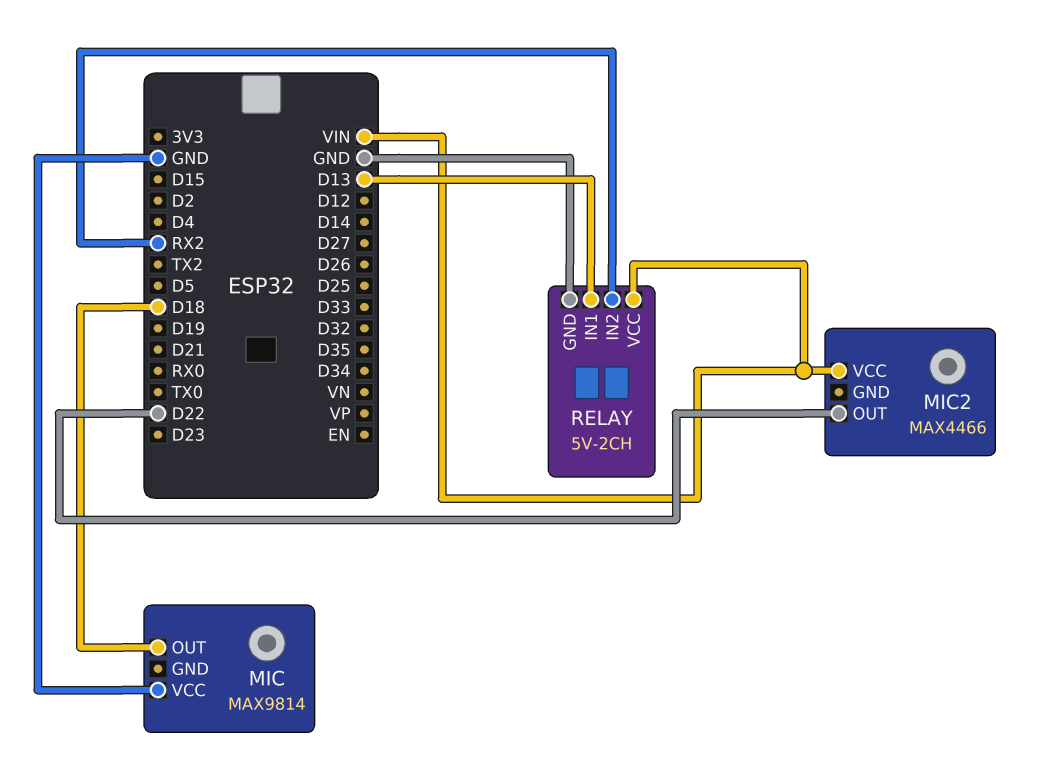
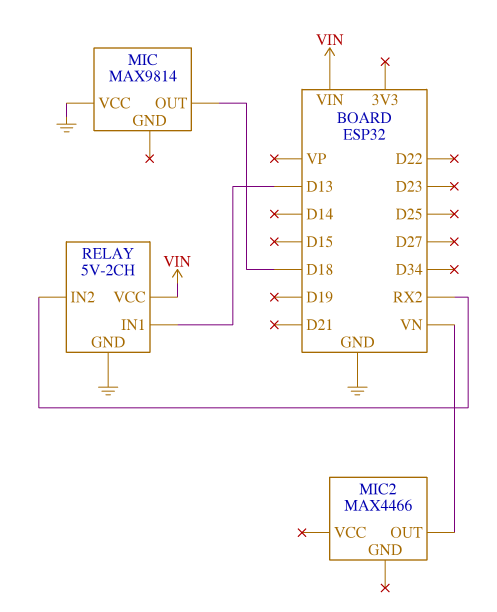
MIC2 pin OUT: D22 -> VN
MIC2 pin VCC: VIN -> none

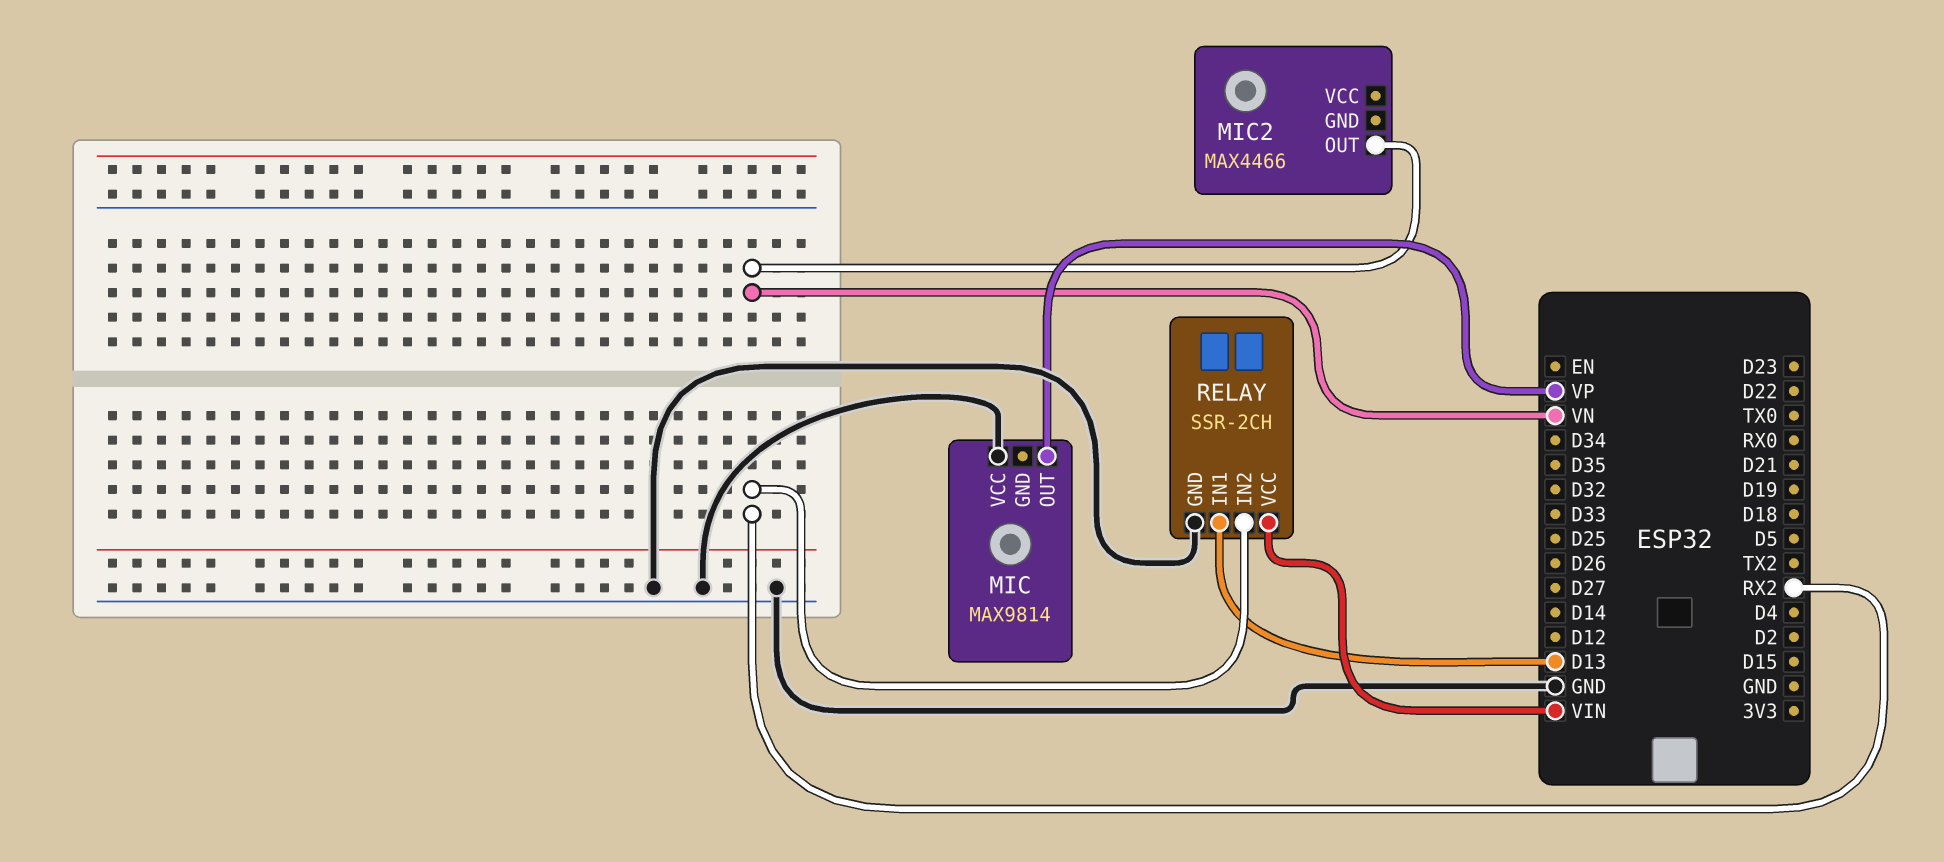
MIC pin OUT: D18 -> VP
RELAY: 5V-2CH -> SSR-2CH

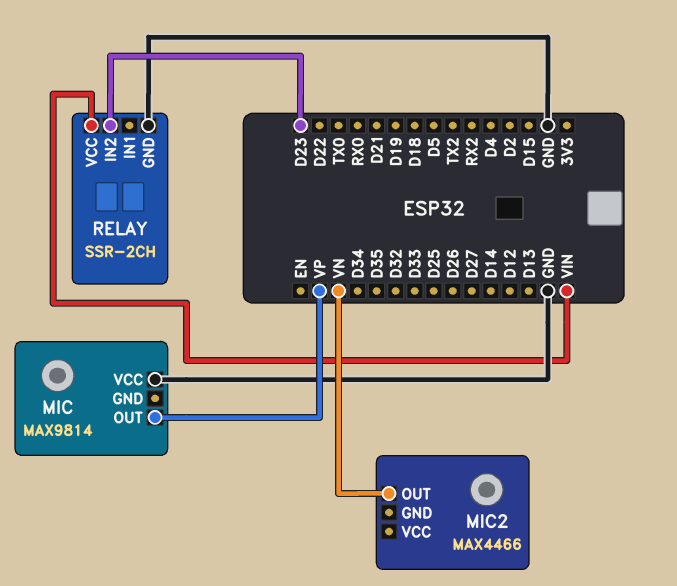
RELAY pin IN1: D13 -> none
RELAY pin IN2: RX2 -> D23

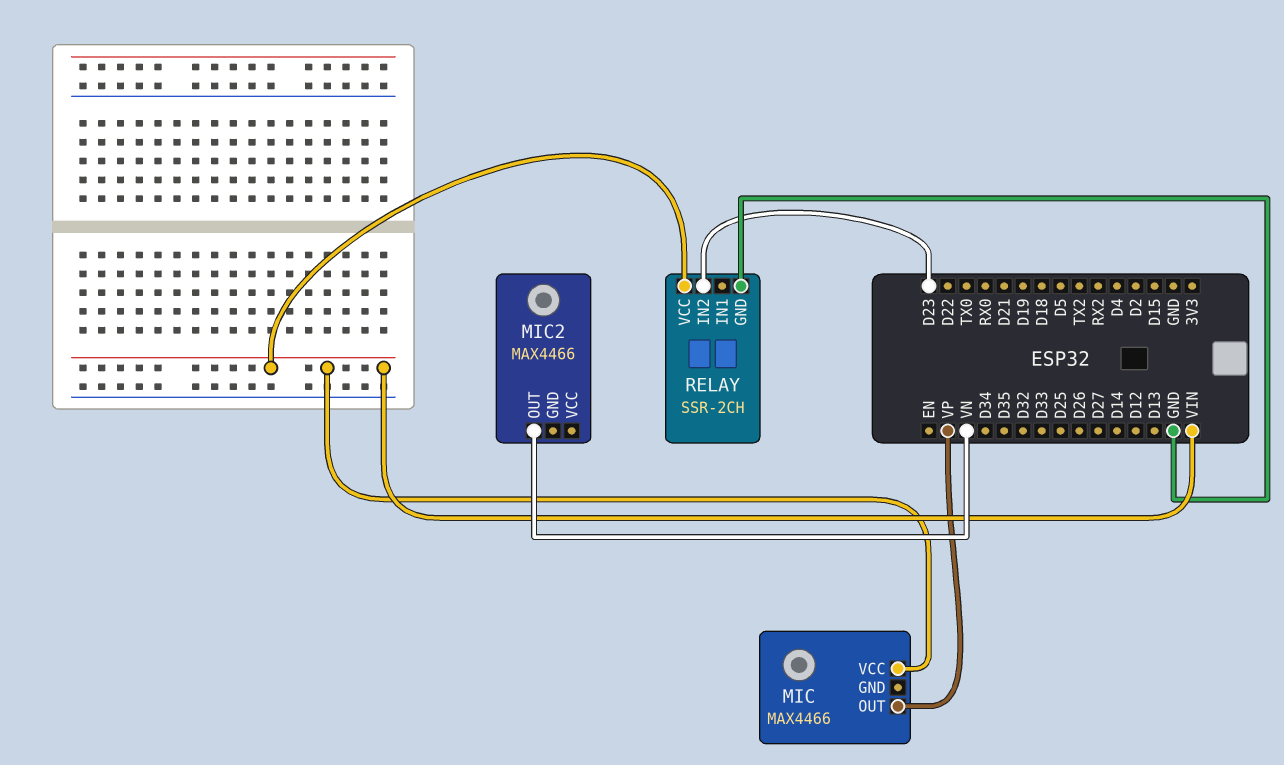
MIC: MAX9814 -> MAX4466
MIC pin VCC: GND -> VIN

